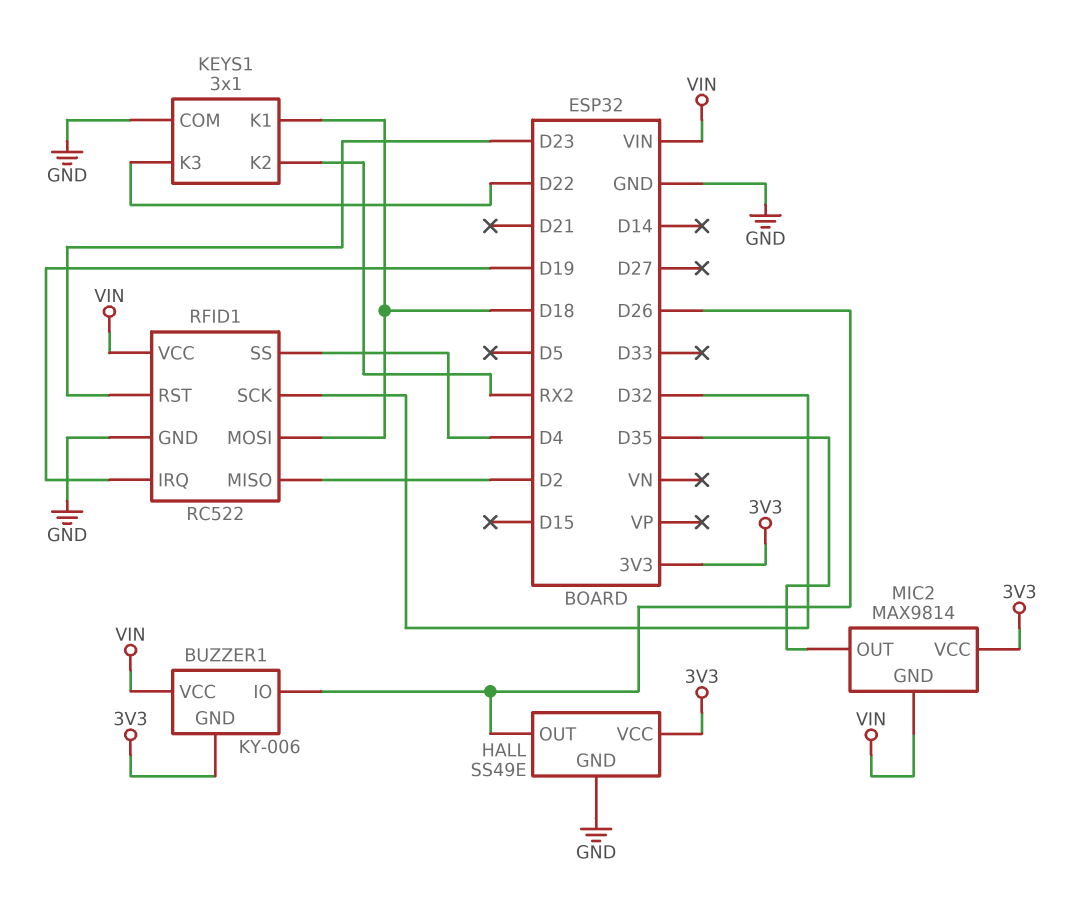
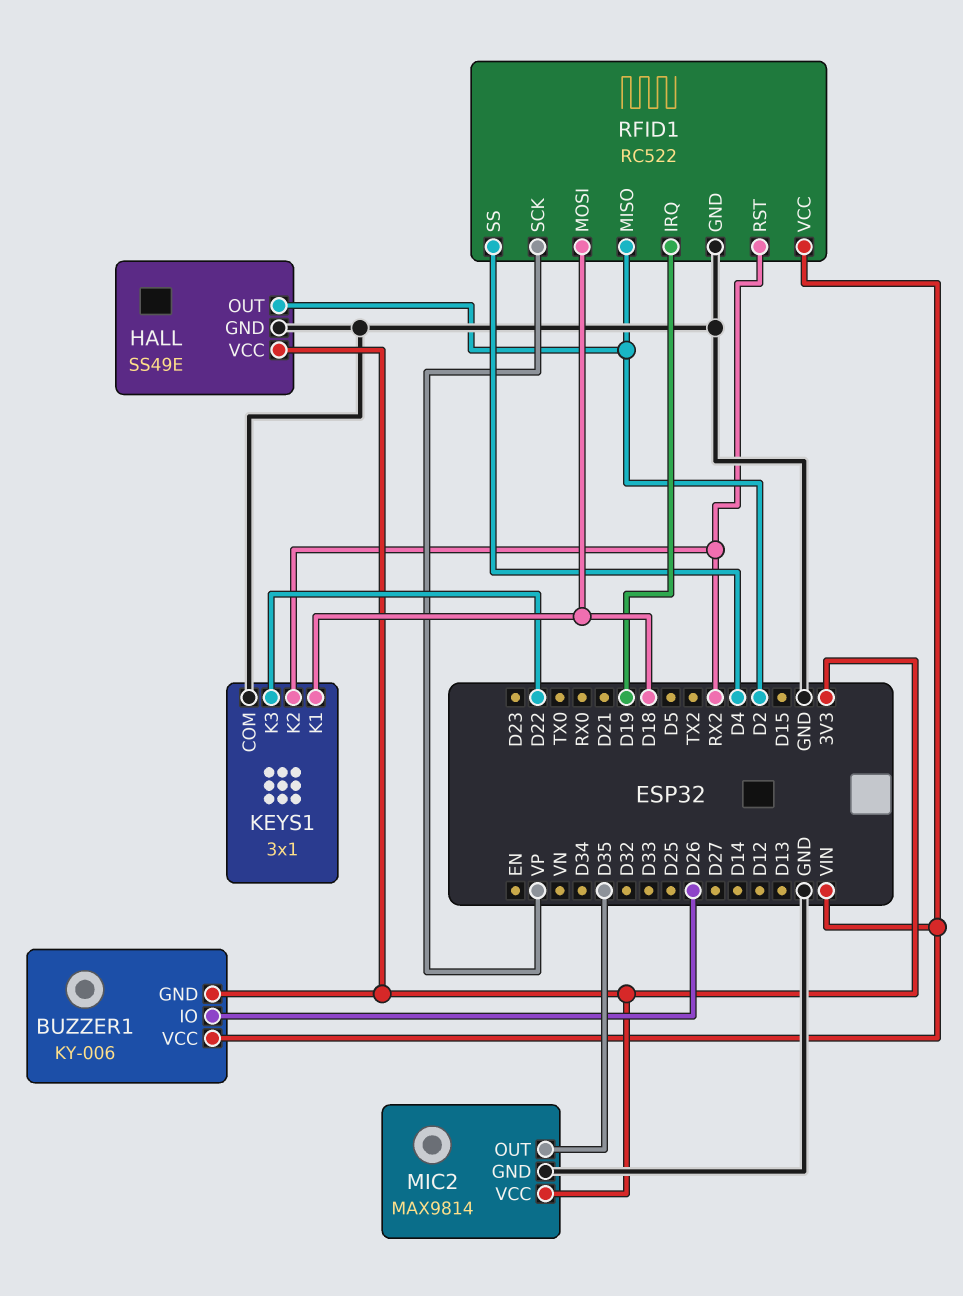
HALL pin OUT: D26 -> D2
MIC2 pin GND: VIN -> GND
RFID1 pin RST: D23 -> RX2
RFID1 pin SCK: D32 -> VP

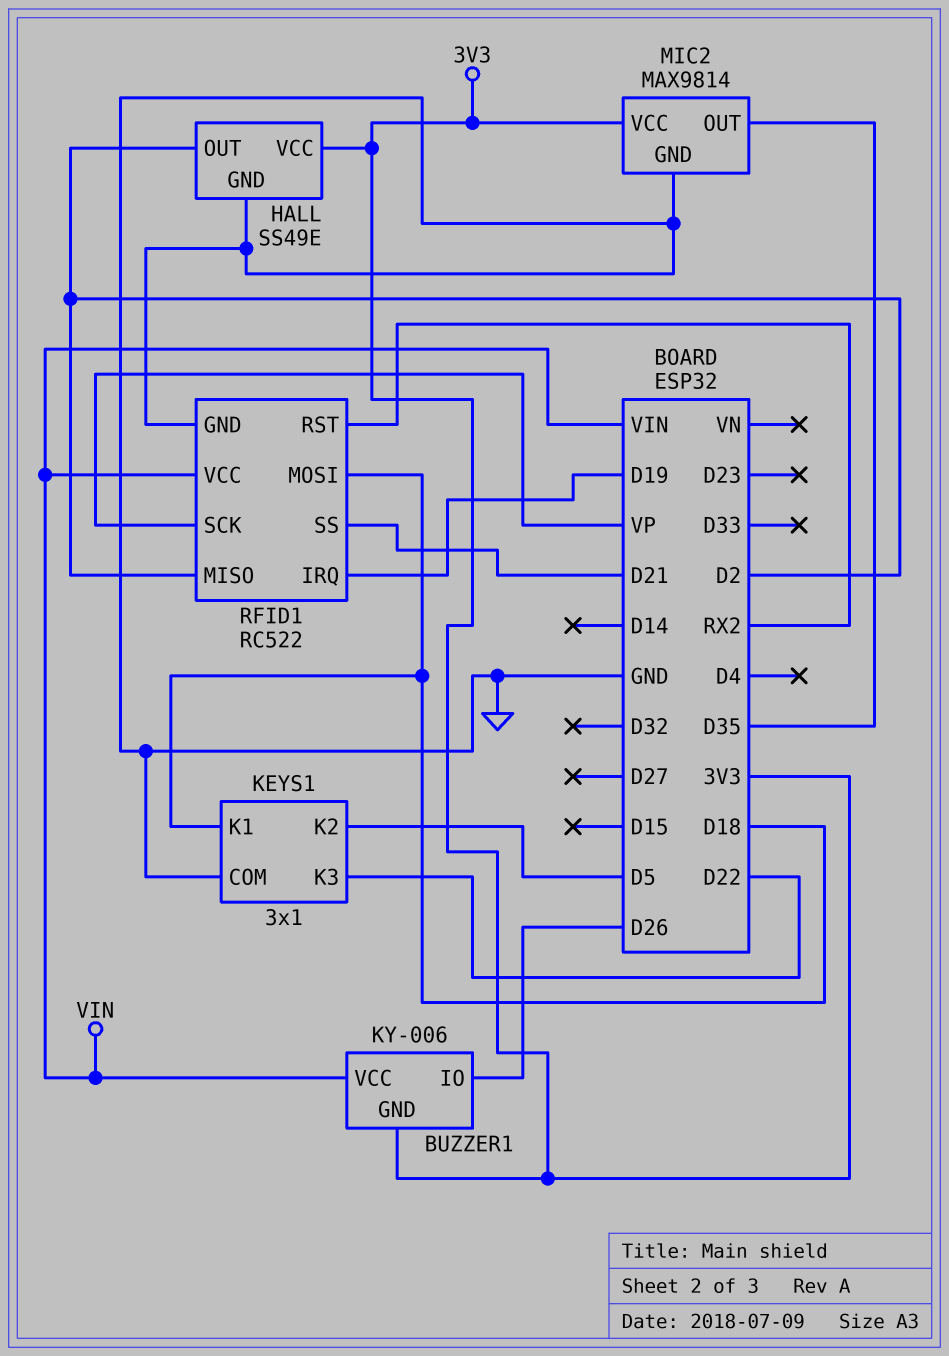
KEYS1 pin K2: RX2 -> D5
RFID1 pin SS: D4 -> D21

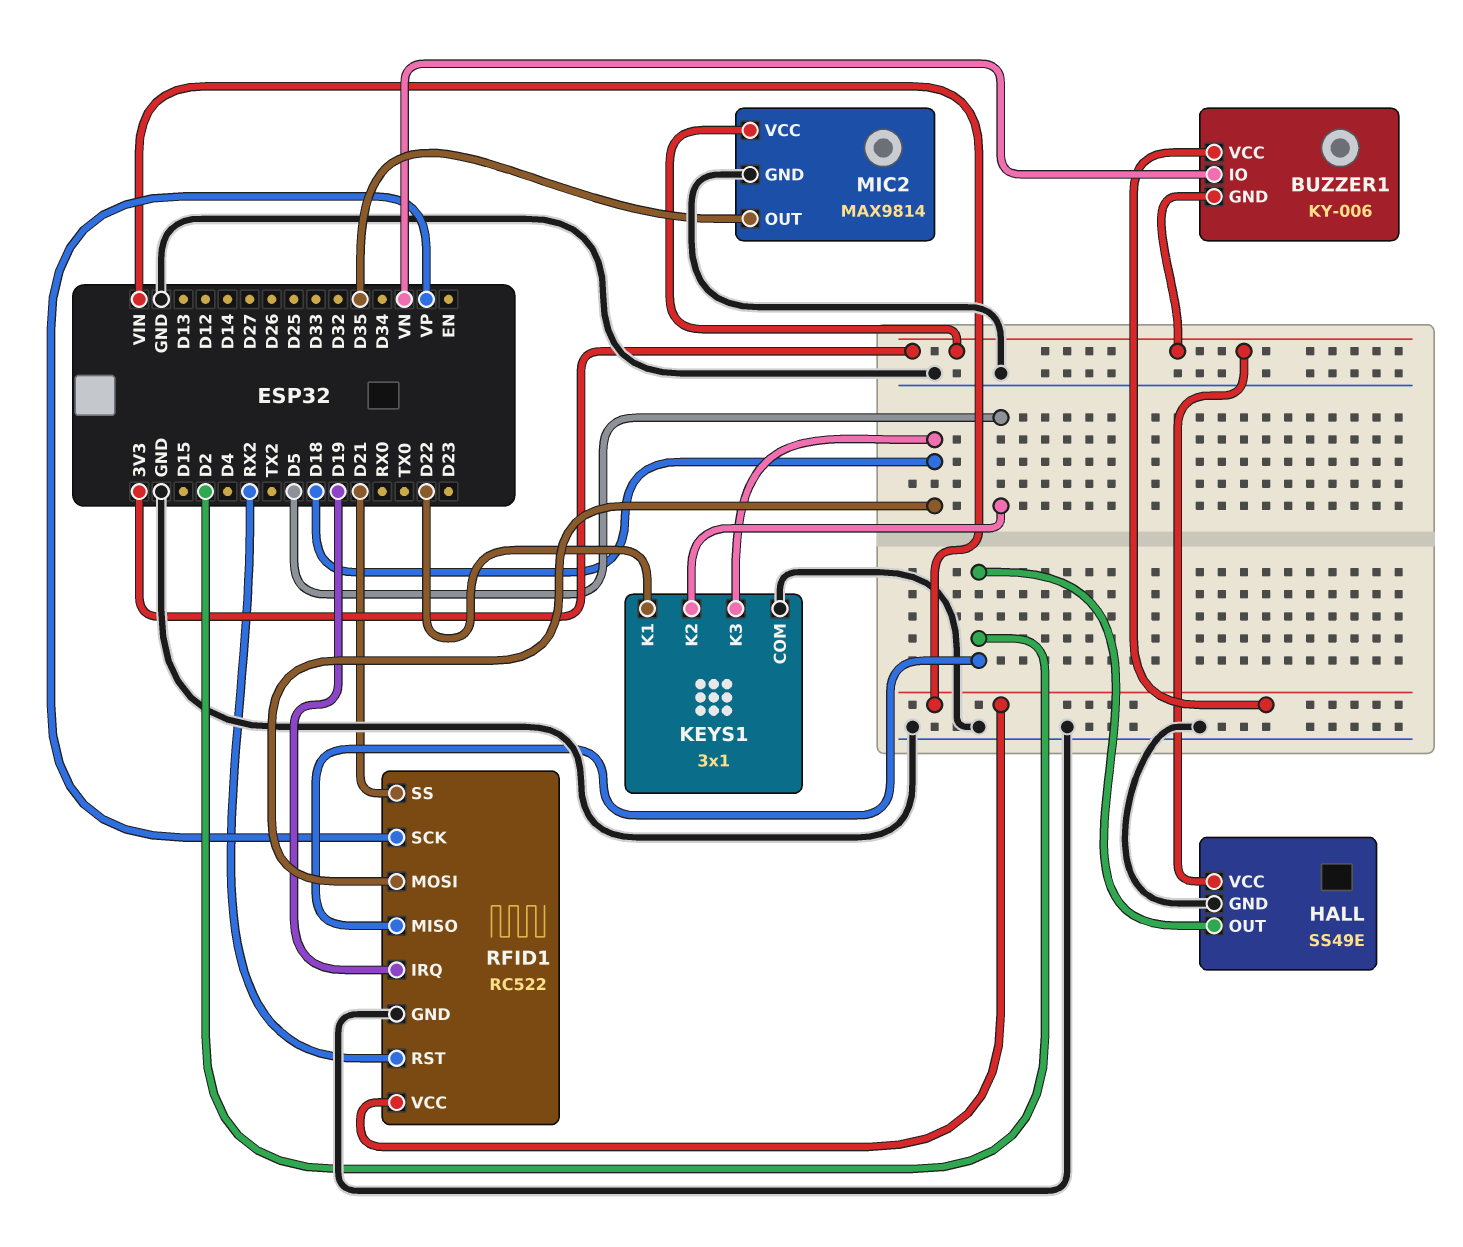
BUZZER1 pin IO: D26 -> VN
KEYS1 pin K1: D18 -> D22
KEYS1 pin K3: D22 -> D18

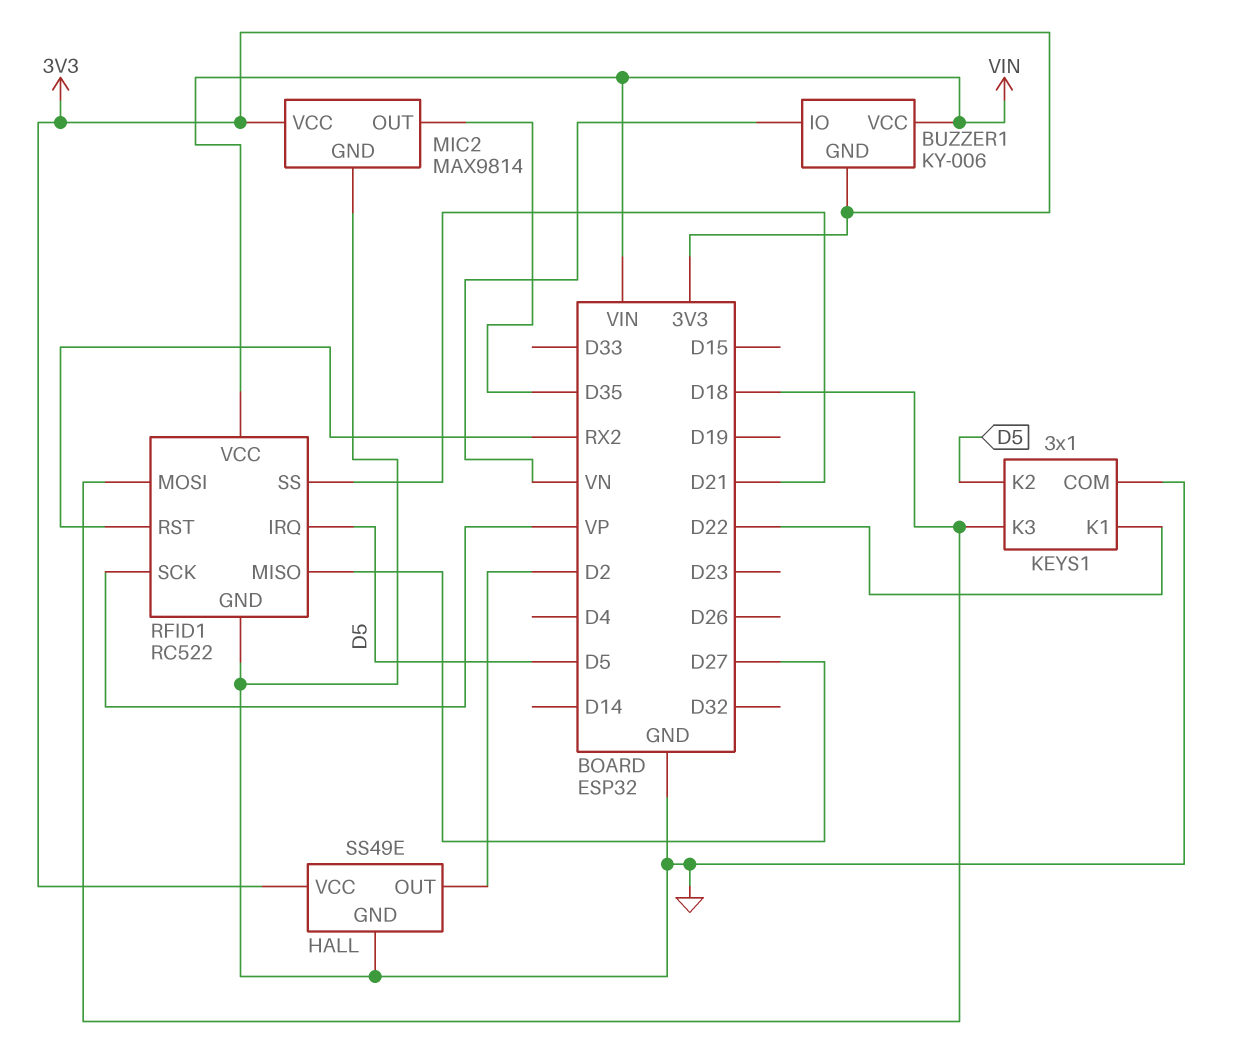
RFID1 pin IRQ: D19 -> D5
RFID1 pin MISO: D2 -> D27

